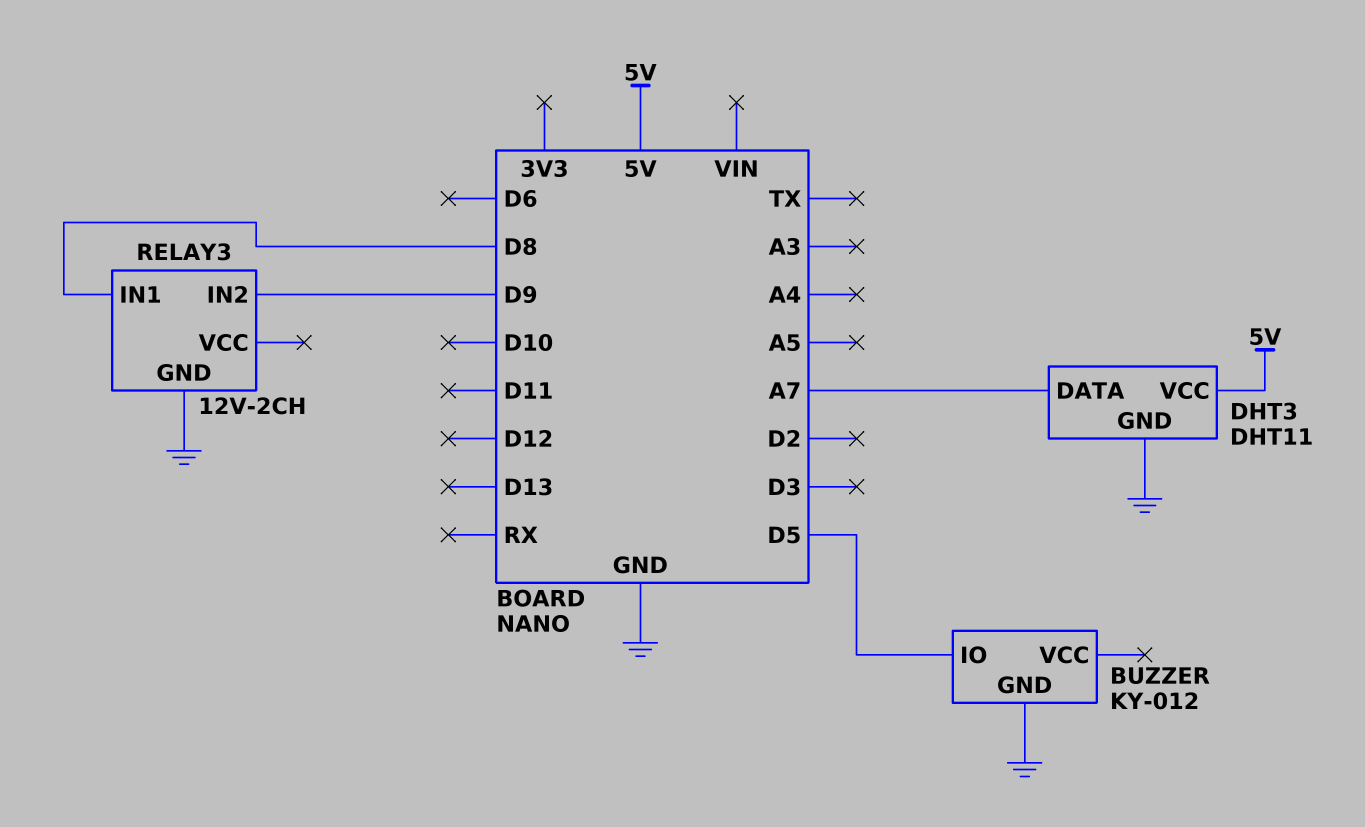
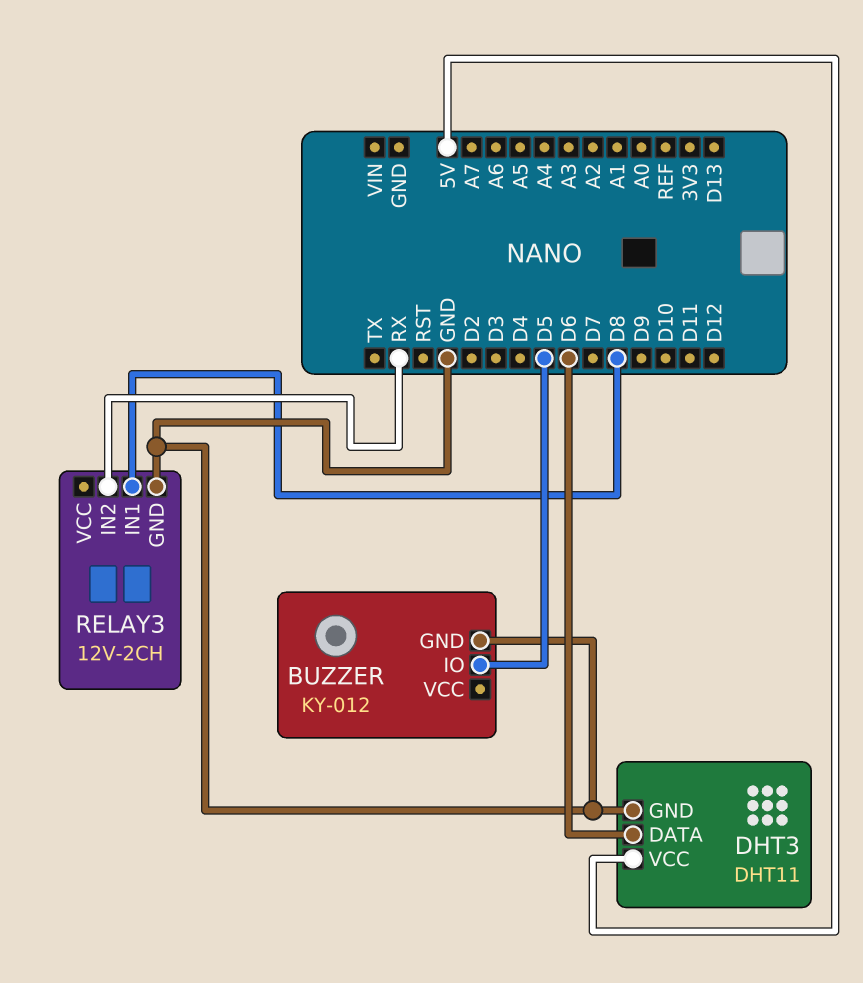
DHT3 pin DATA: A7 -> D6
RELAY3 pin IN2: D9 -> RX

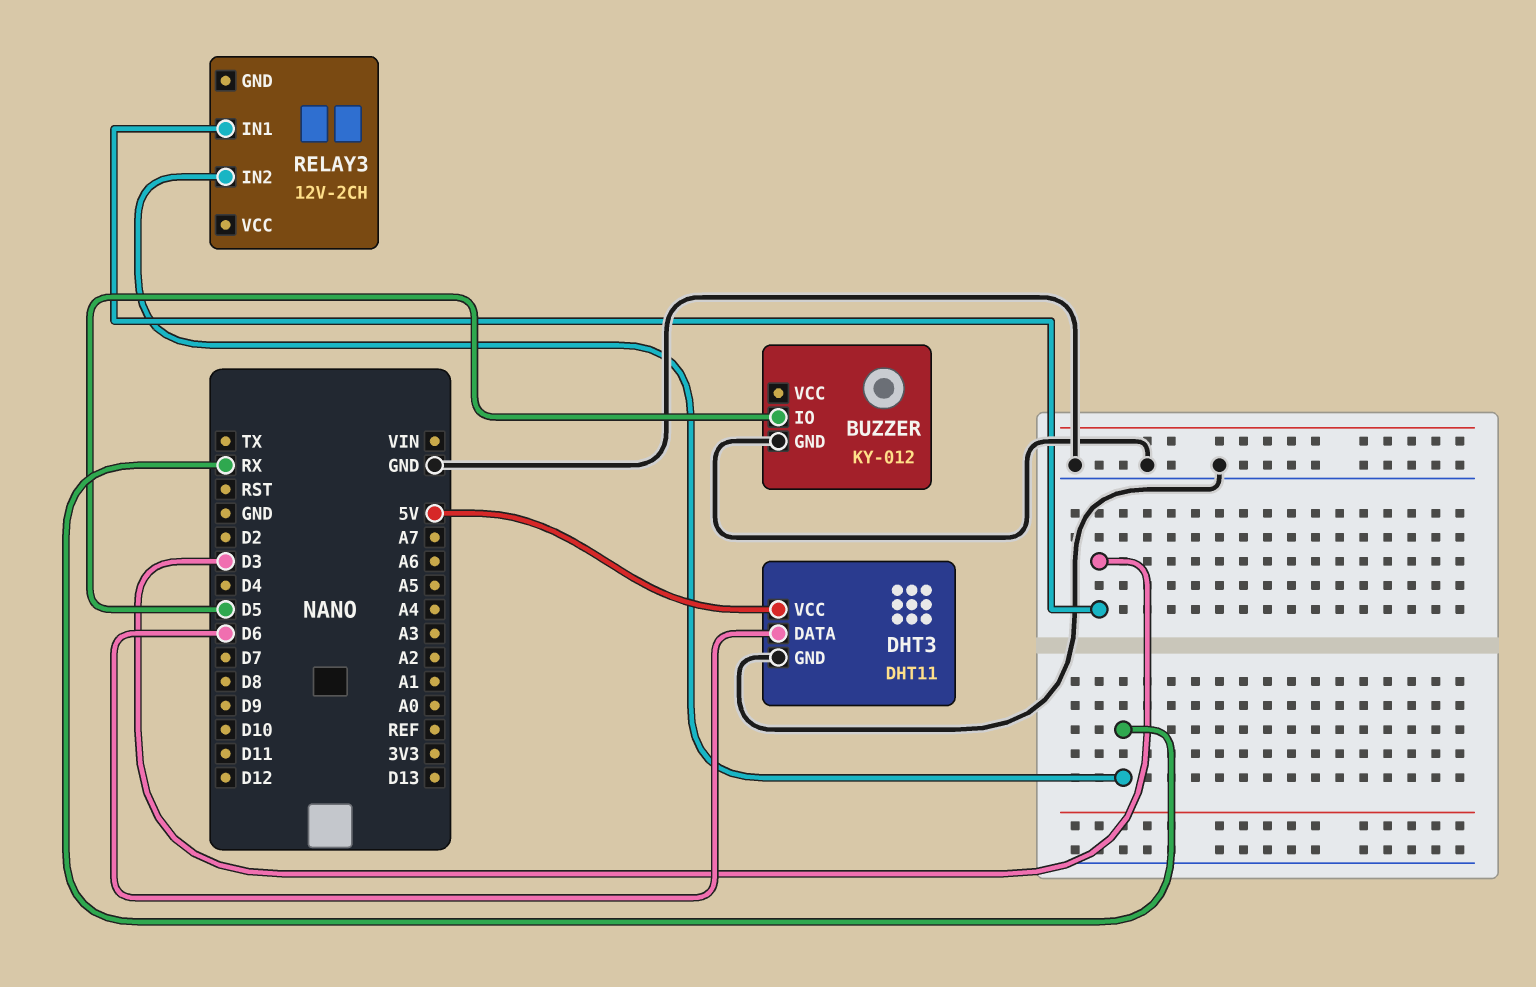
RELAY3 pin GND: GND -> none
RELAY3 pin IN1: D8 -> D3

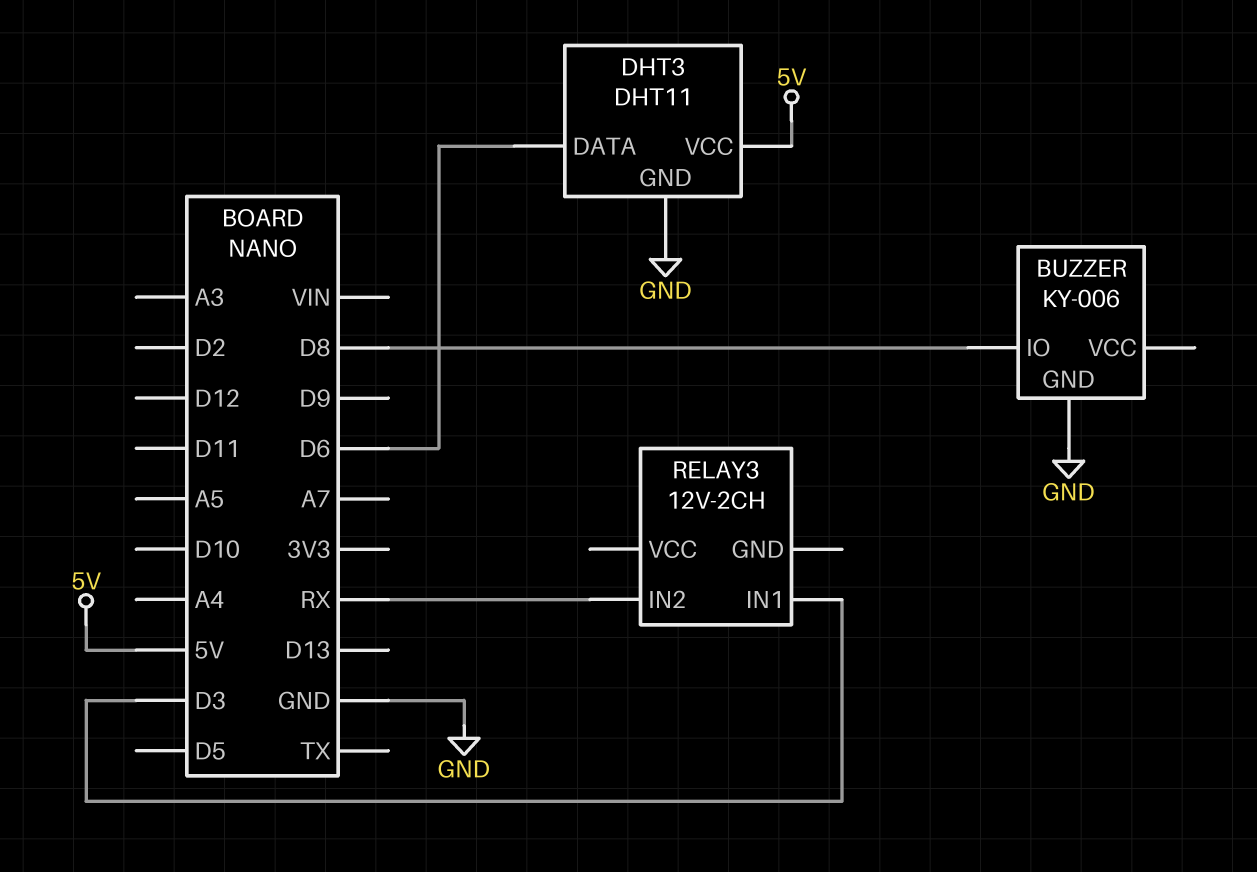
BUZZER: KY-012 -> KY-006
BUZZER pin IO: D5 -> D8

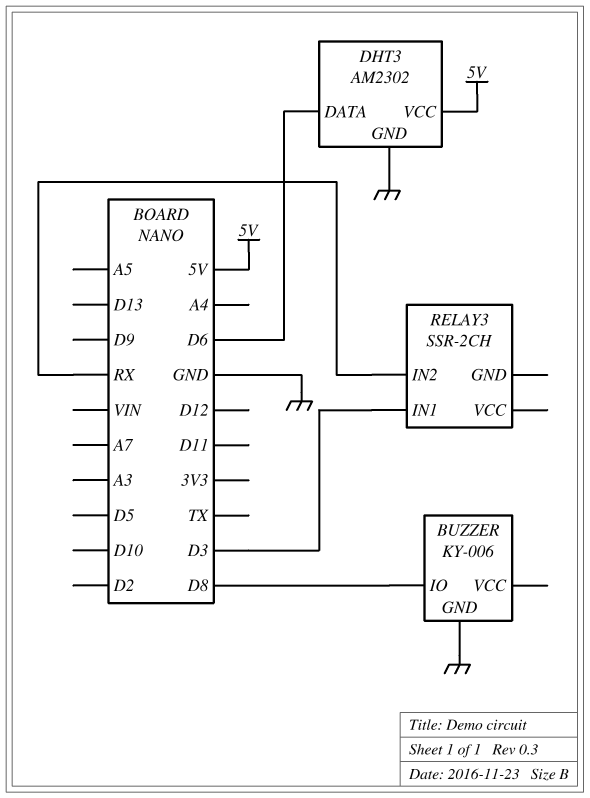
DHT3: DHT11 -> AM2302
RELAY3: 12V-2CH -> SSR-2CH

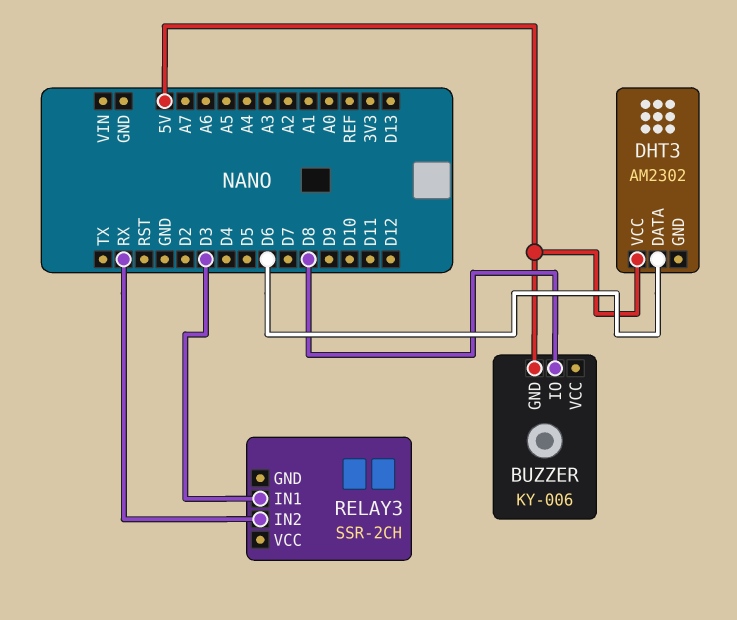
BUZZER pin GND: GND -> 5V
DHT3 pin GND: GND -> none

